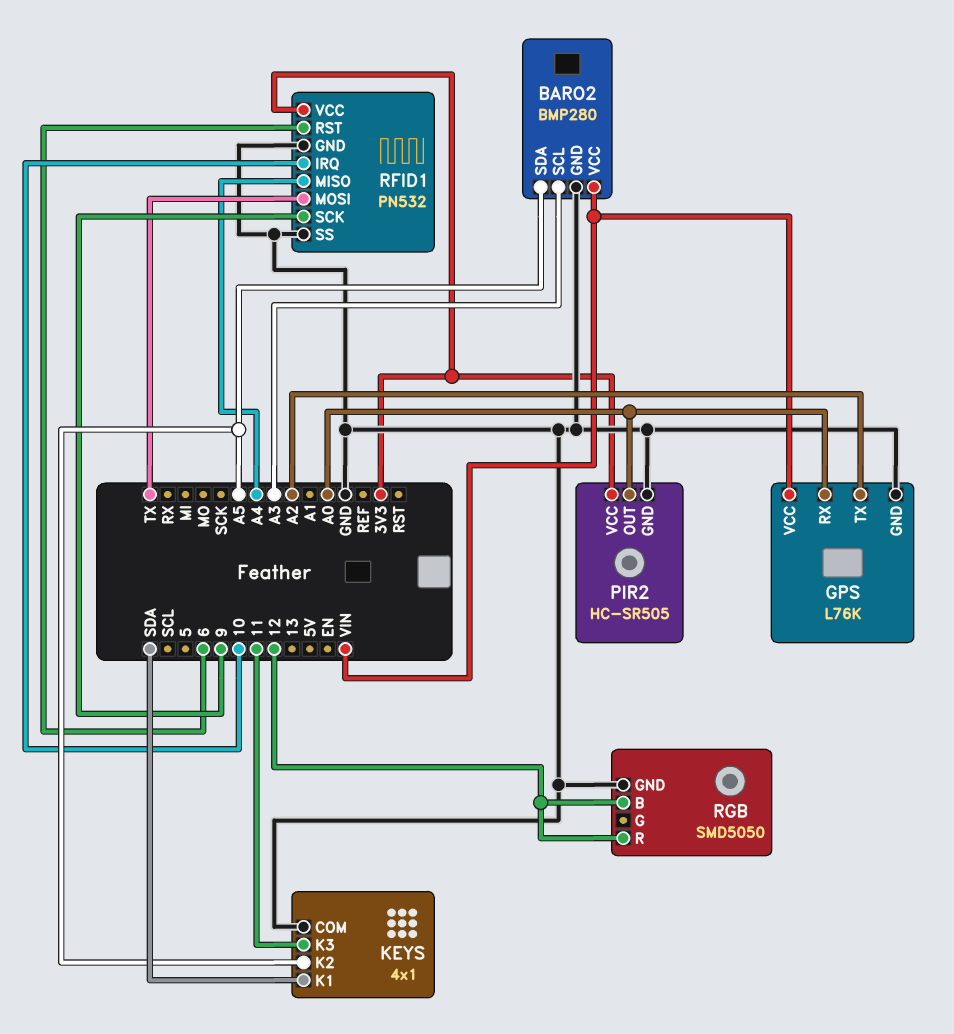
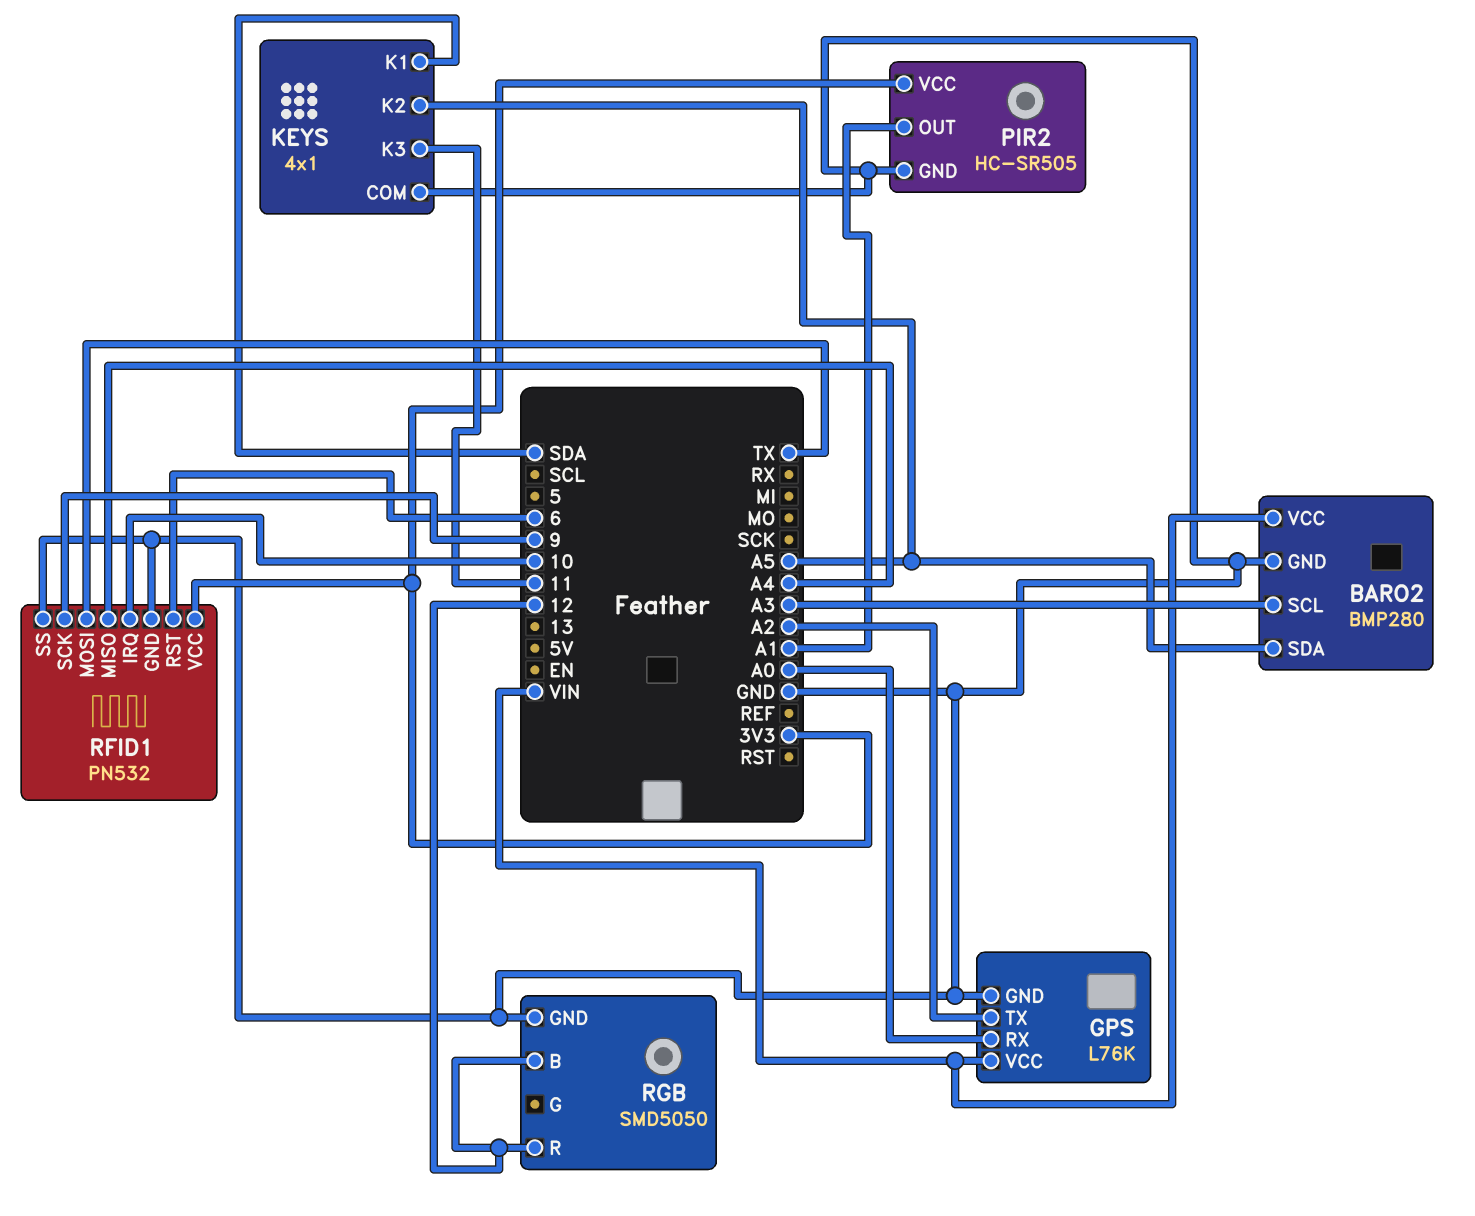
PIR2 pin OUT: A0 -> A1

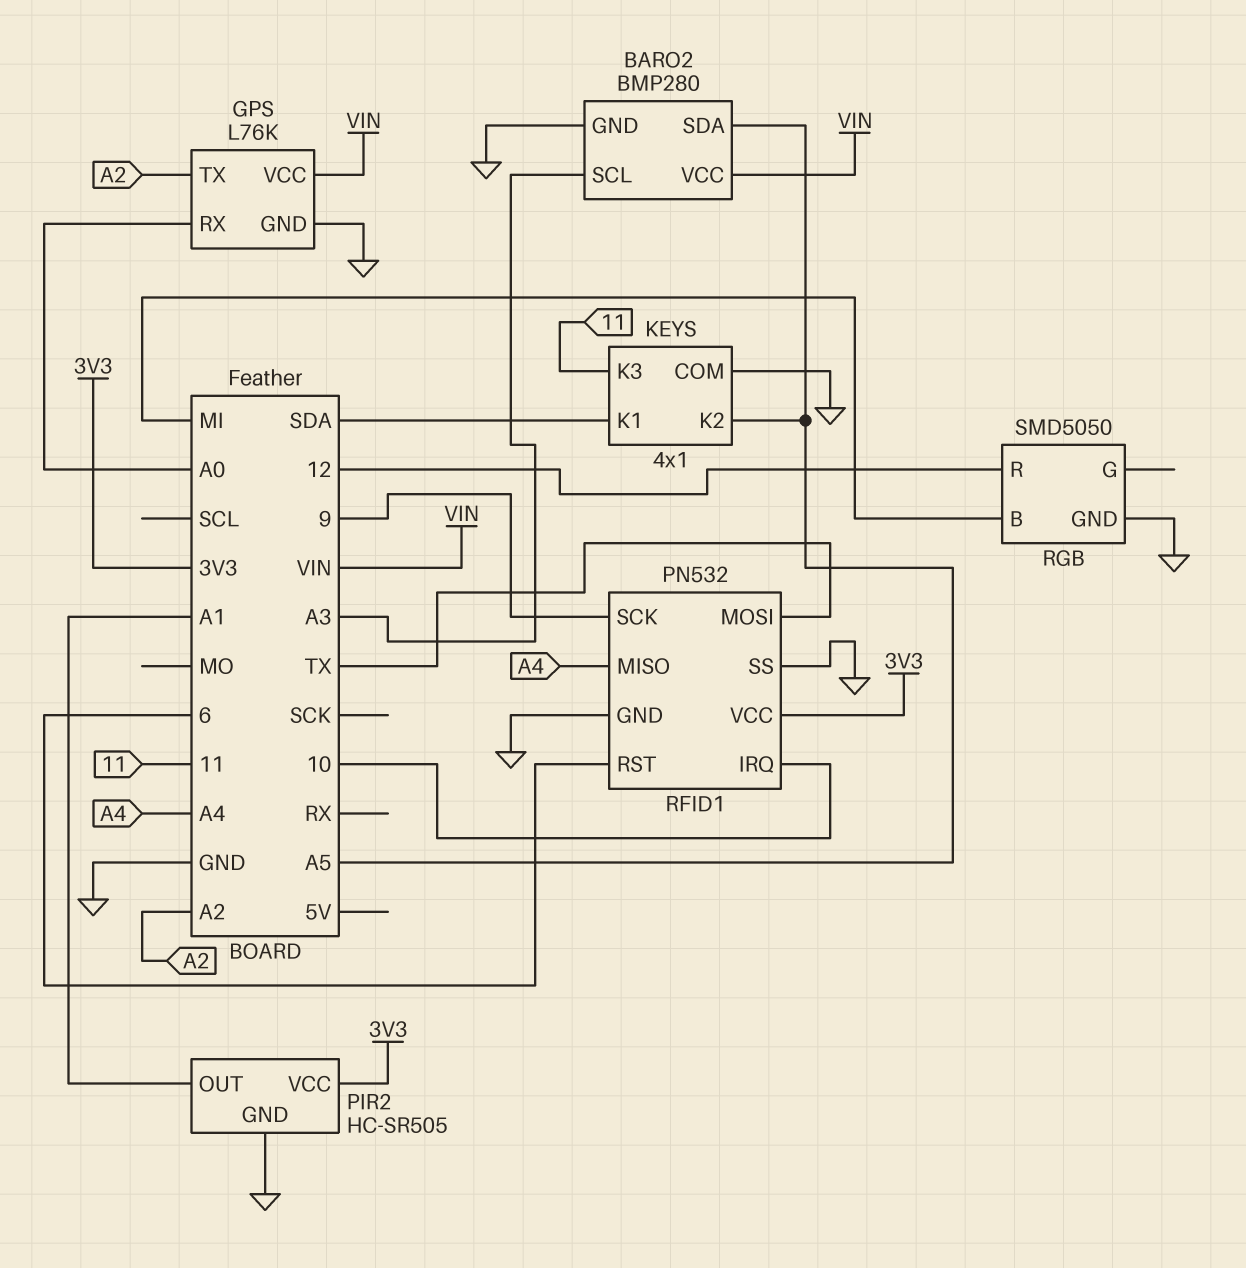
RGB pin B: 12 -> MI

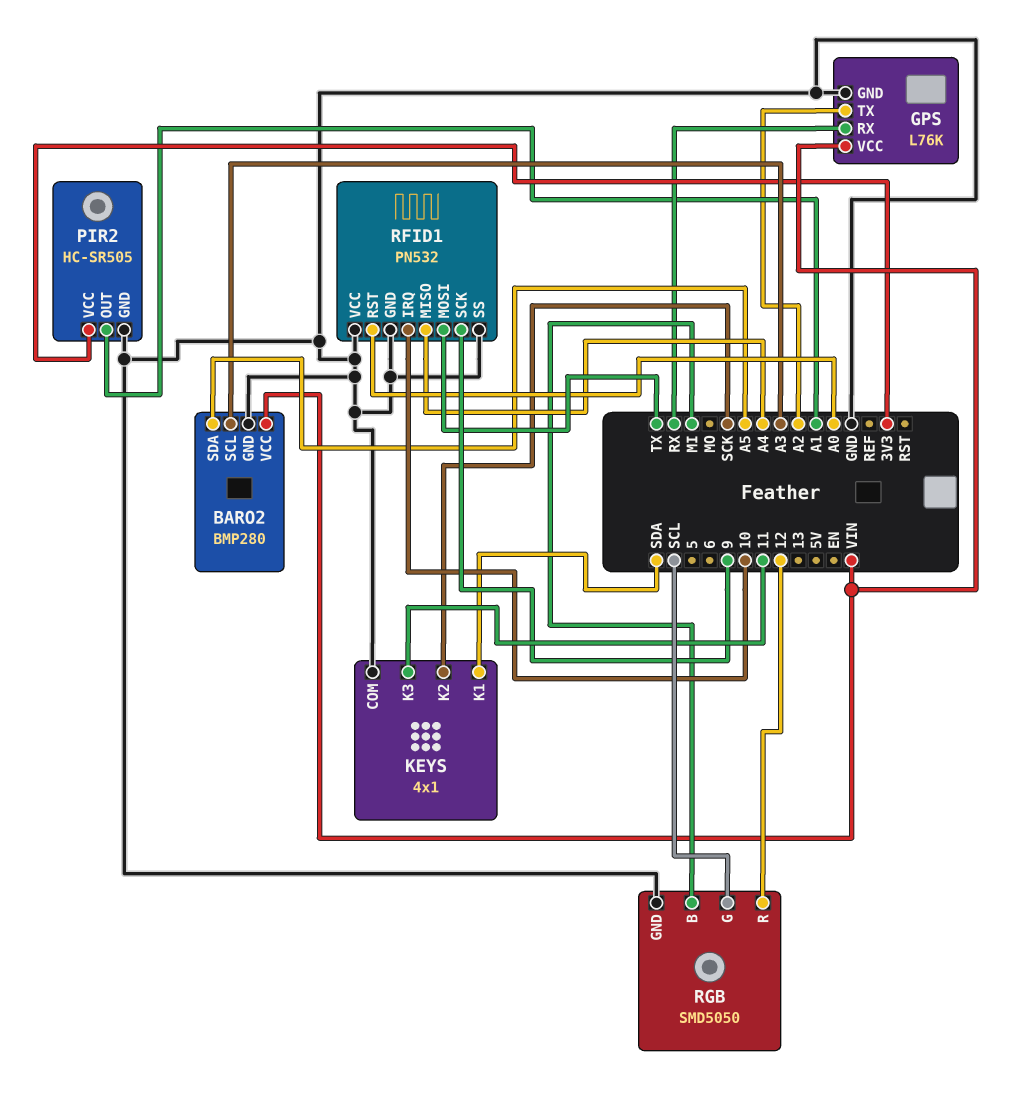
GPS pin RX: A0 -> RX
KEYS pin K2: A5 -> SCK
RFID1 pin RST: 6 -> A0
RFID1 pin VCC: 3V3 -> GND
RGB pin G: none -> SCL

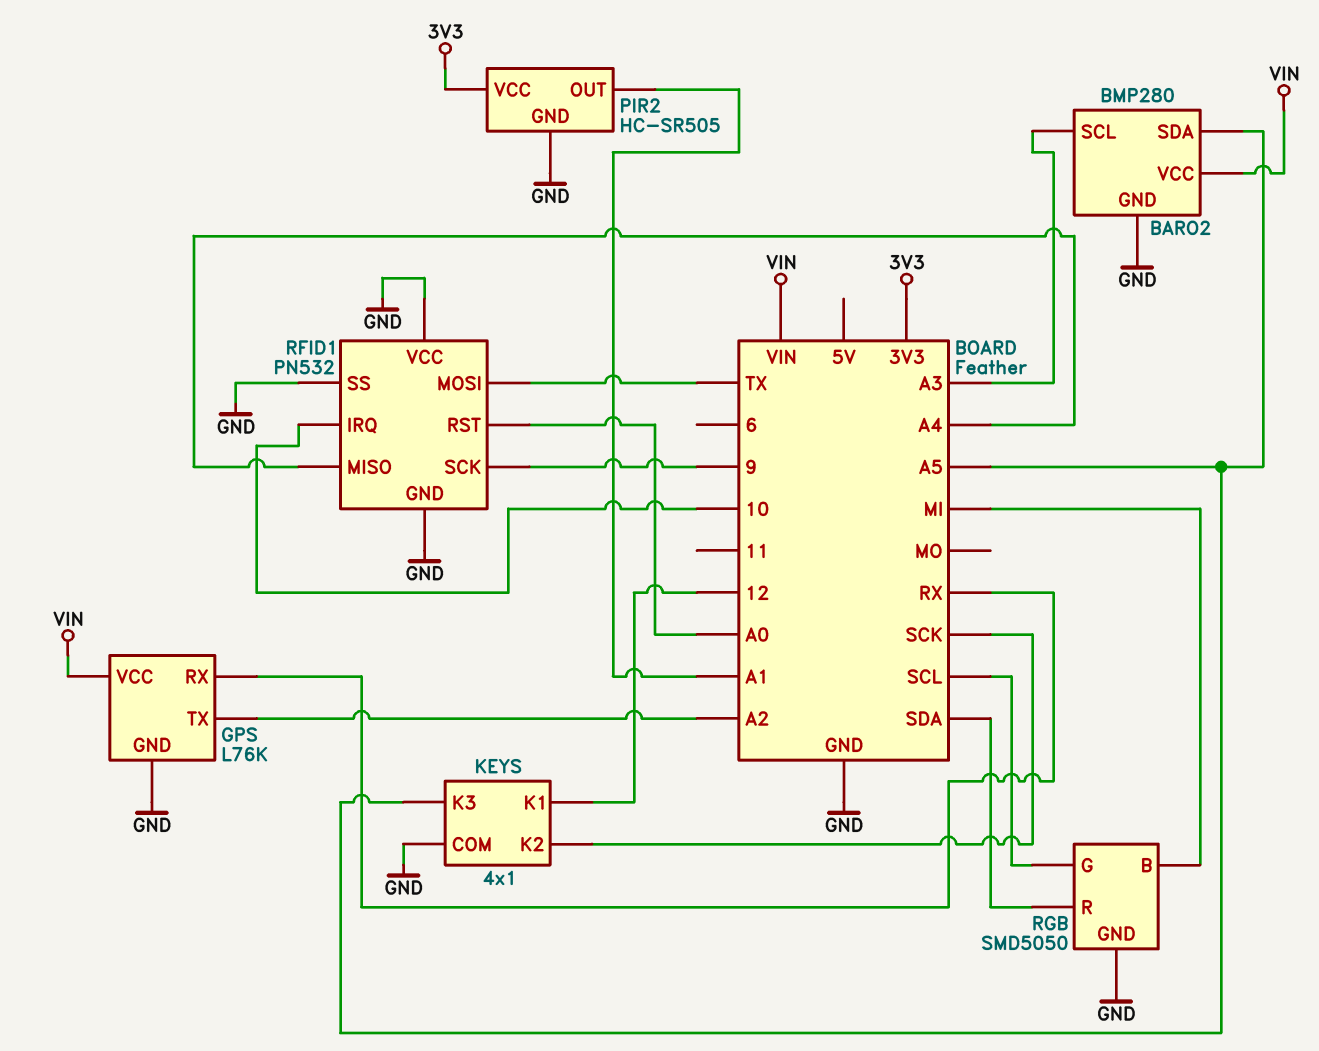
KEYS pin K1: SDA -> 12
KEYS pin K3: 11 -> A5
RGB pin R: 12 -> SDA

